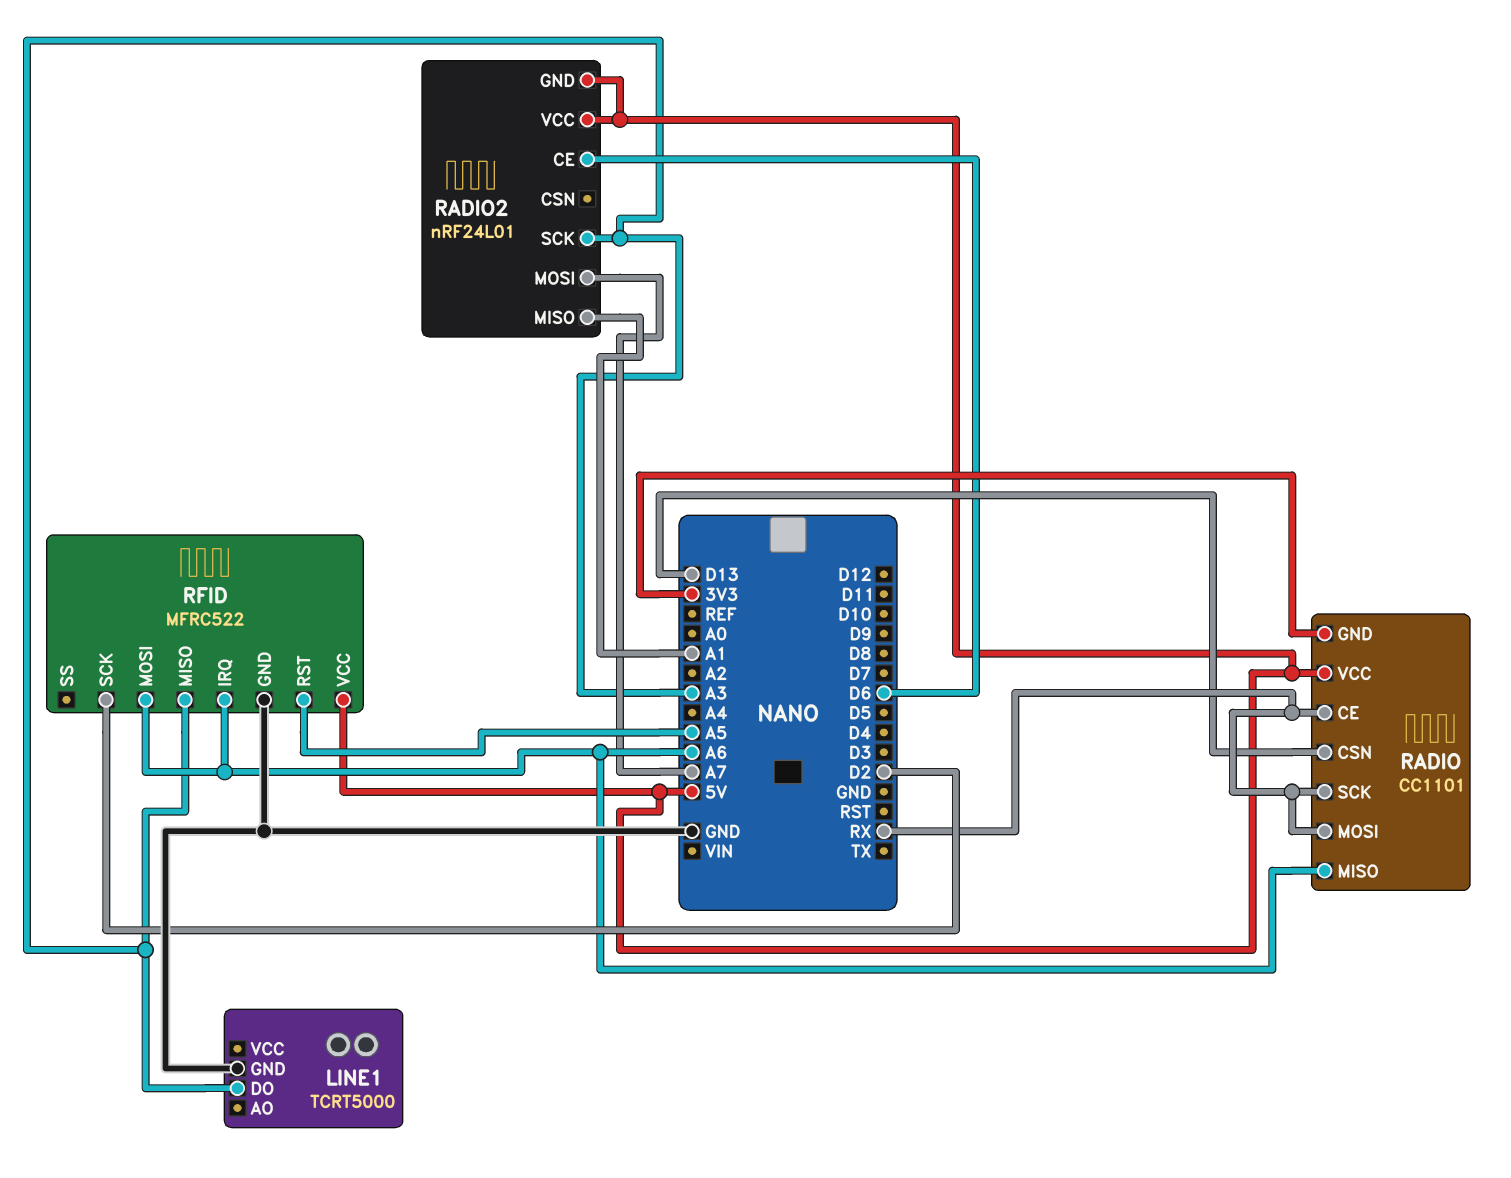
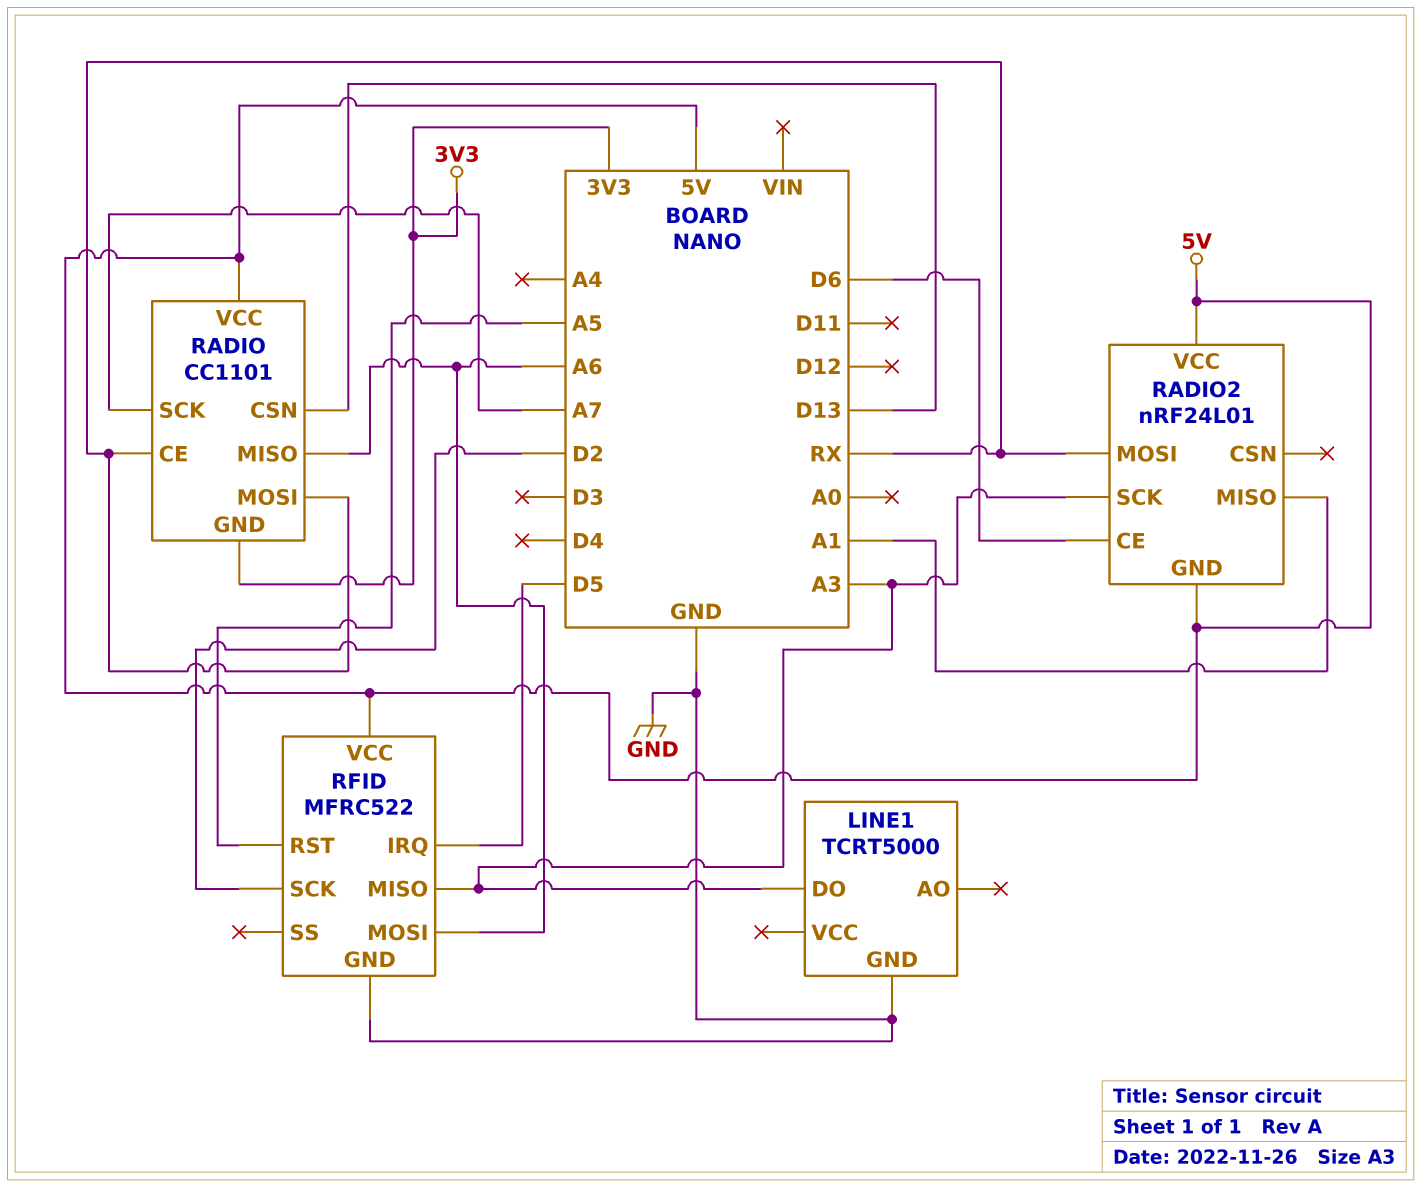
RADIO pin SCK: RX -> A7
RADIO2 pin MOSI: A7 -> RX
RFID pin IRQ: A6 -> D5

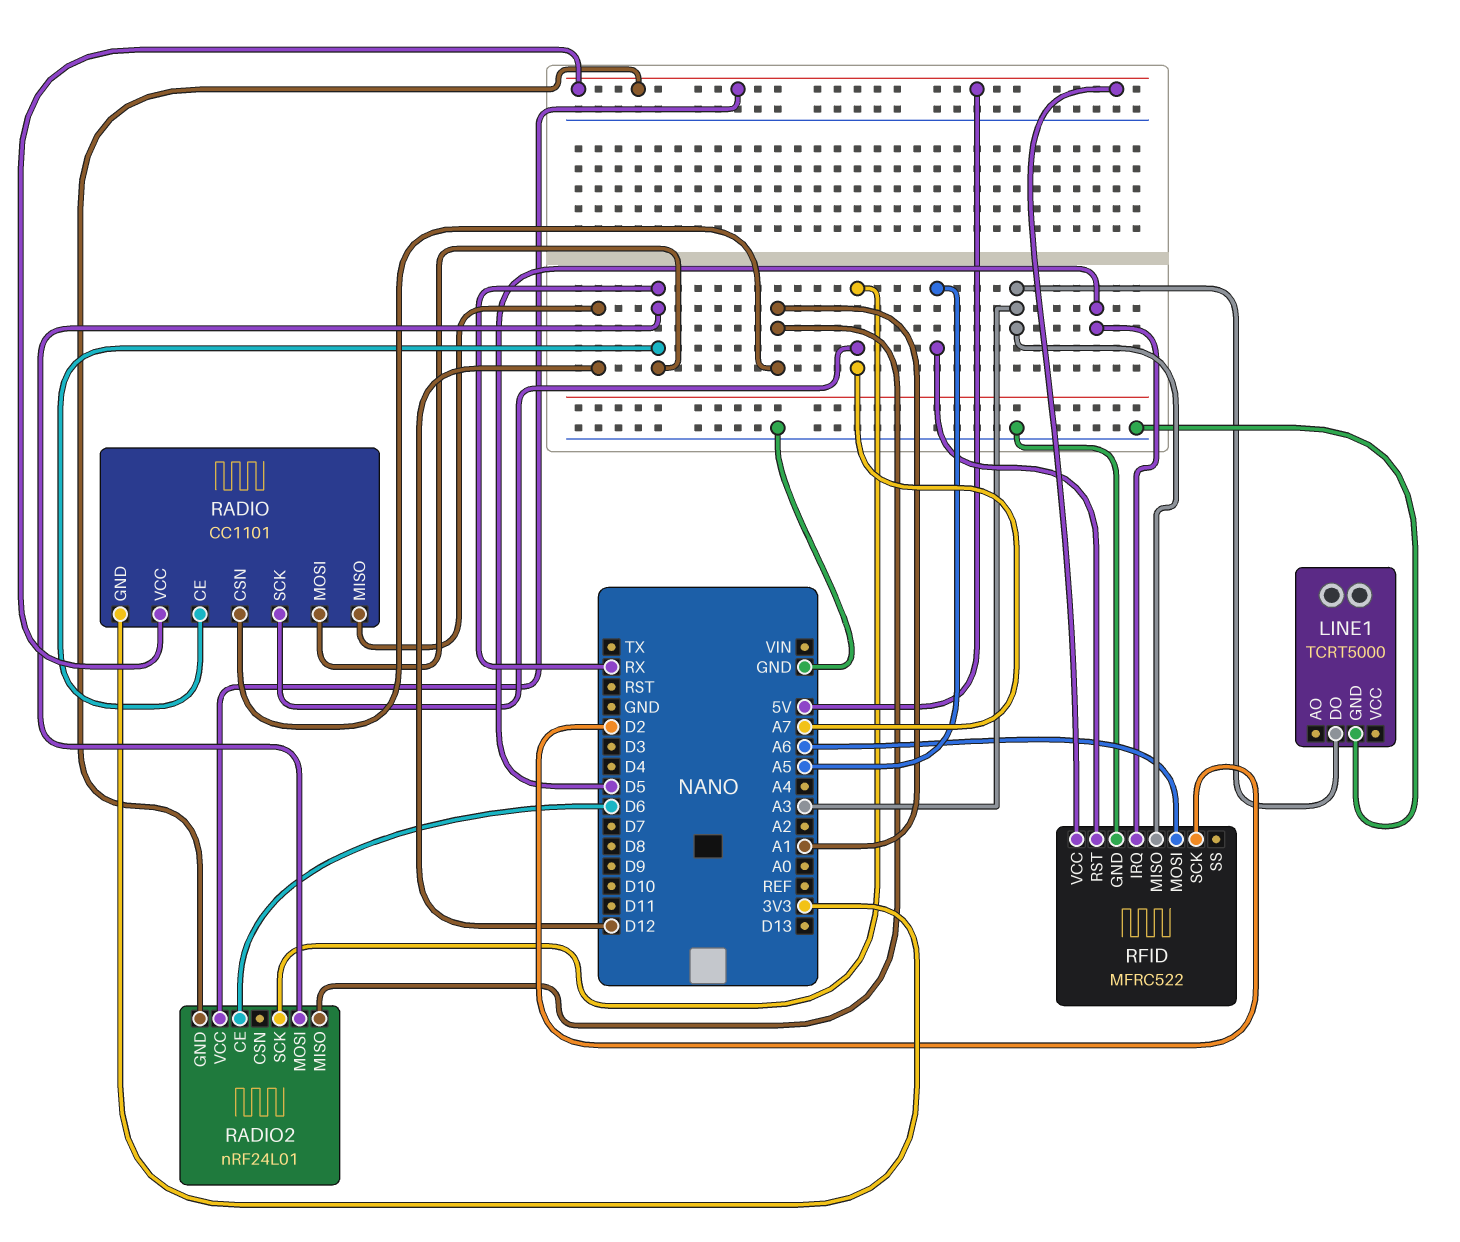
RADIO pin CSN: D13 -> A1
RADIO pin MISO: A6 -> D12
RADIO2 pin SCK: A3 -> A7

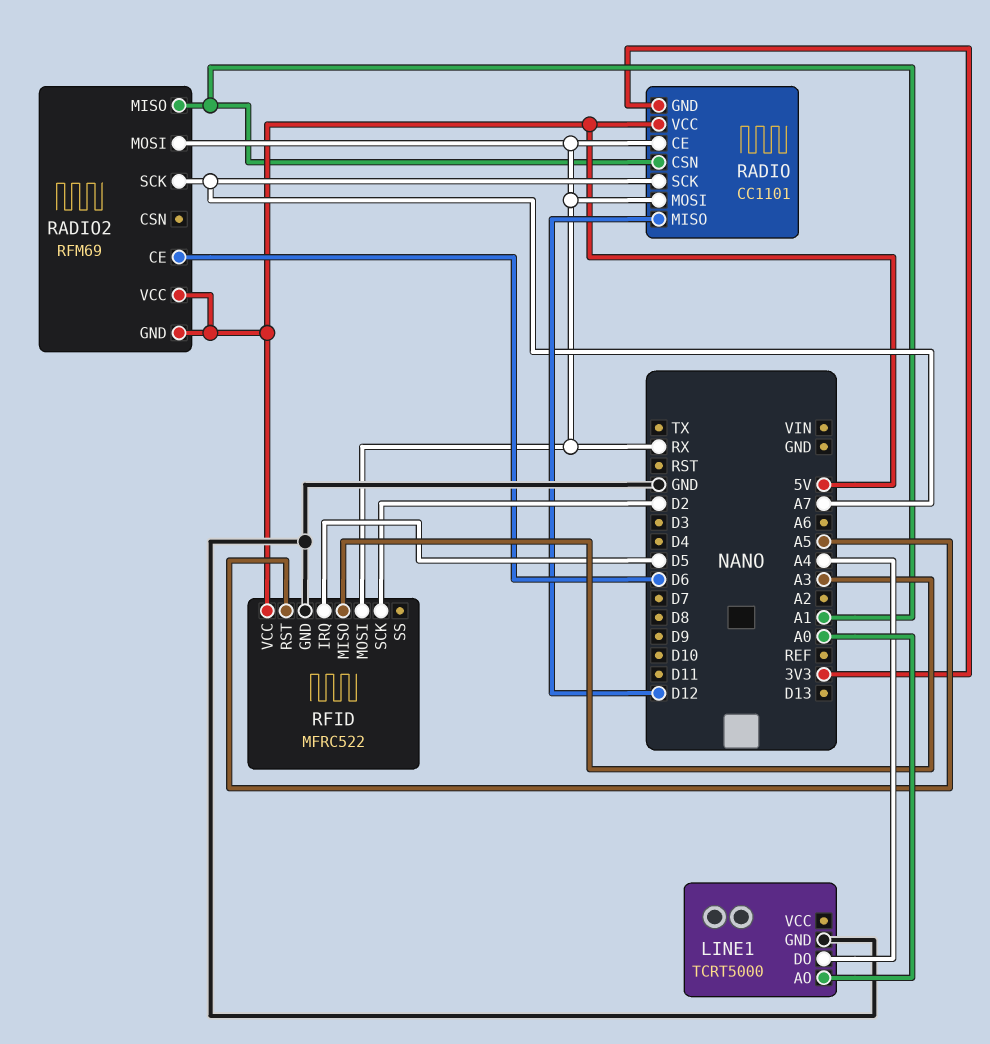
LINE1 pin AO: none -> A0
LINE1 pin DO: A3 -> A4
RADIO2: nRF24L01 -> RFM69
RFID pin MOSI: A6 -> RX

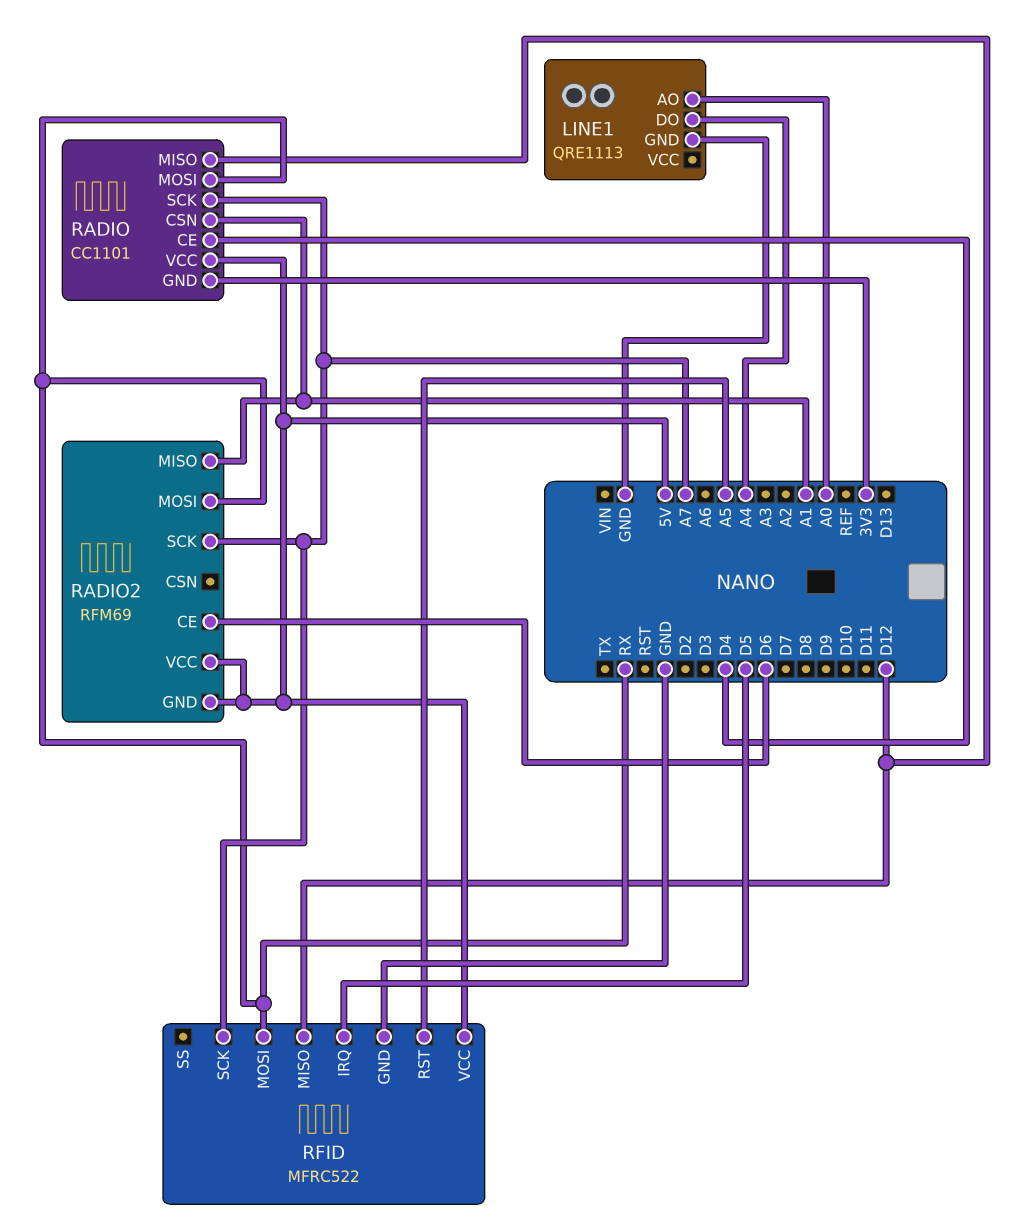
LINE1: TCRT5000 -> QRE1113
RADIO pin CE: RX -> D4
RFID pin MISO: A3 -> D12
RFID pin SCK: D2 -> A7

